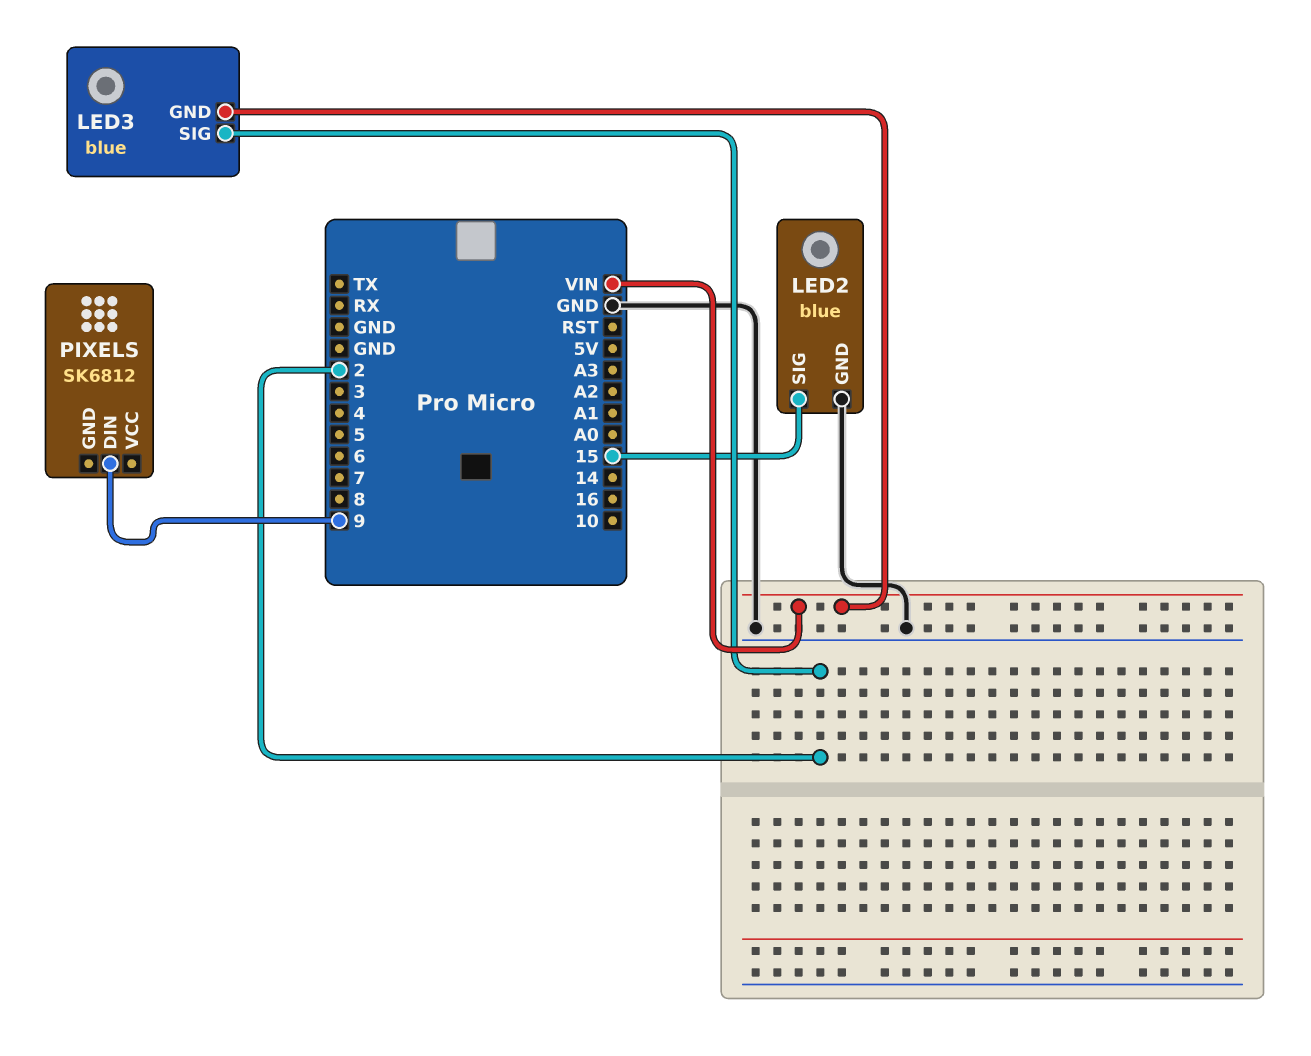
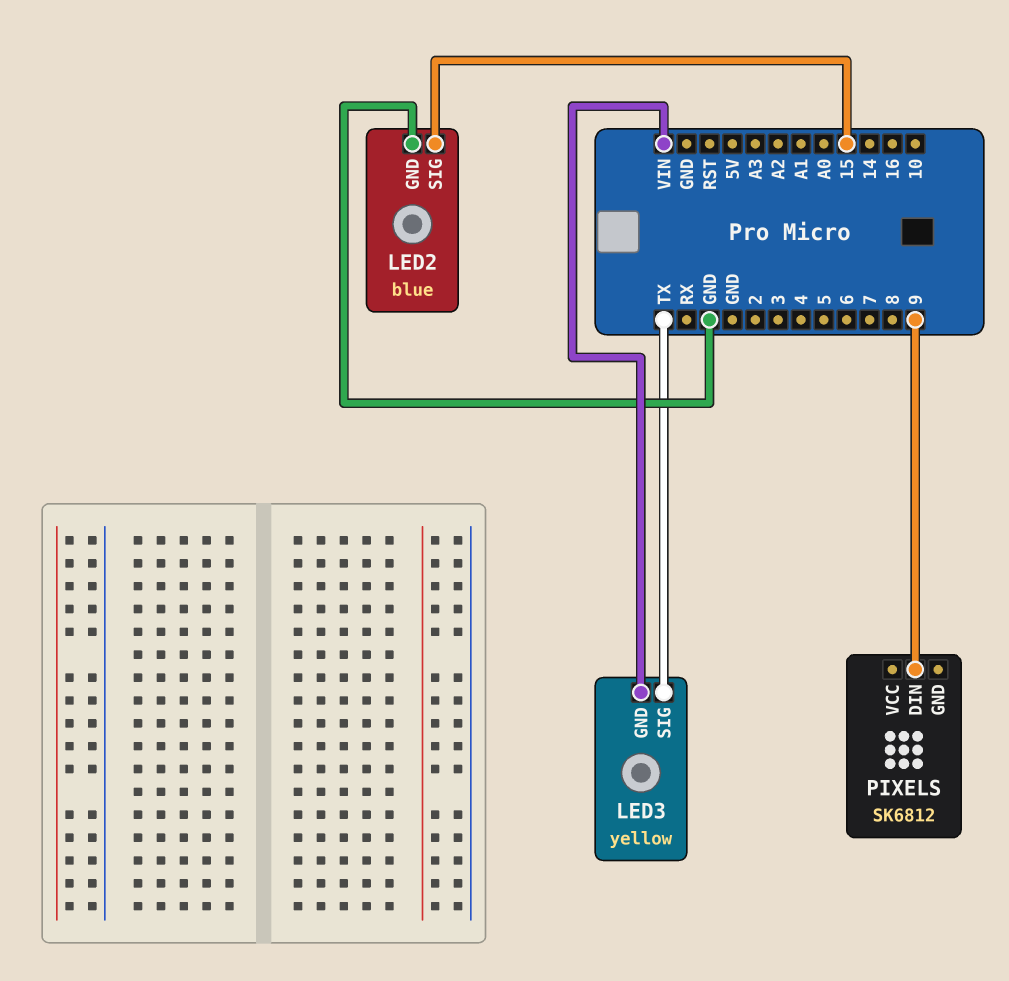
LED3: blue -> yellow
LED3 pin SIG: 2 -> TX

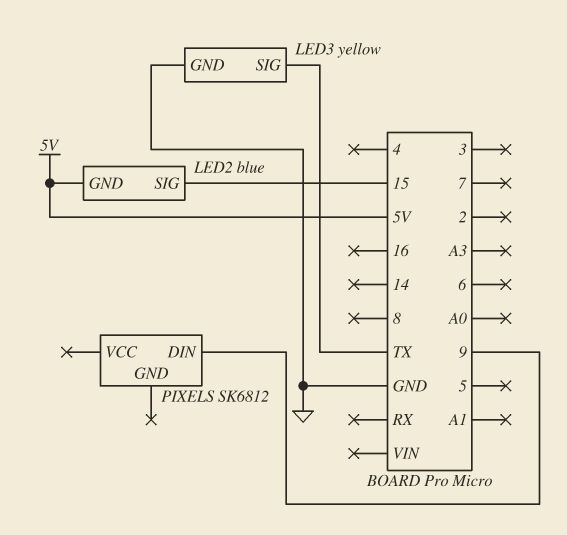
LED2 pin GND: GND -> 5V
LED3 pin GND: VIN -> GND

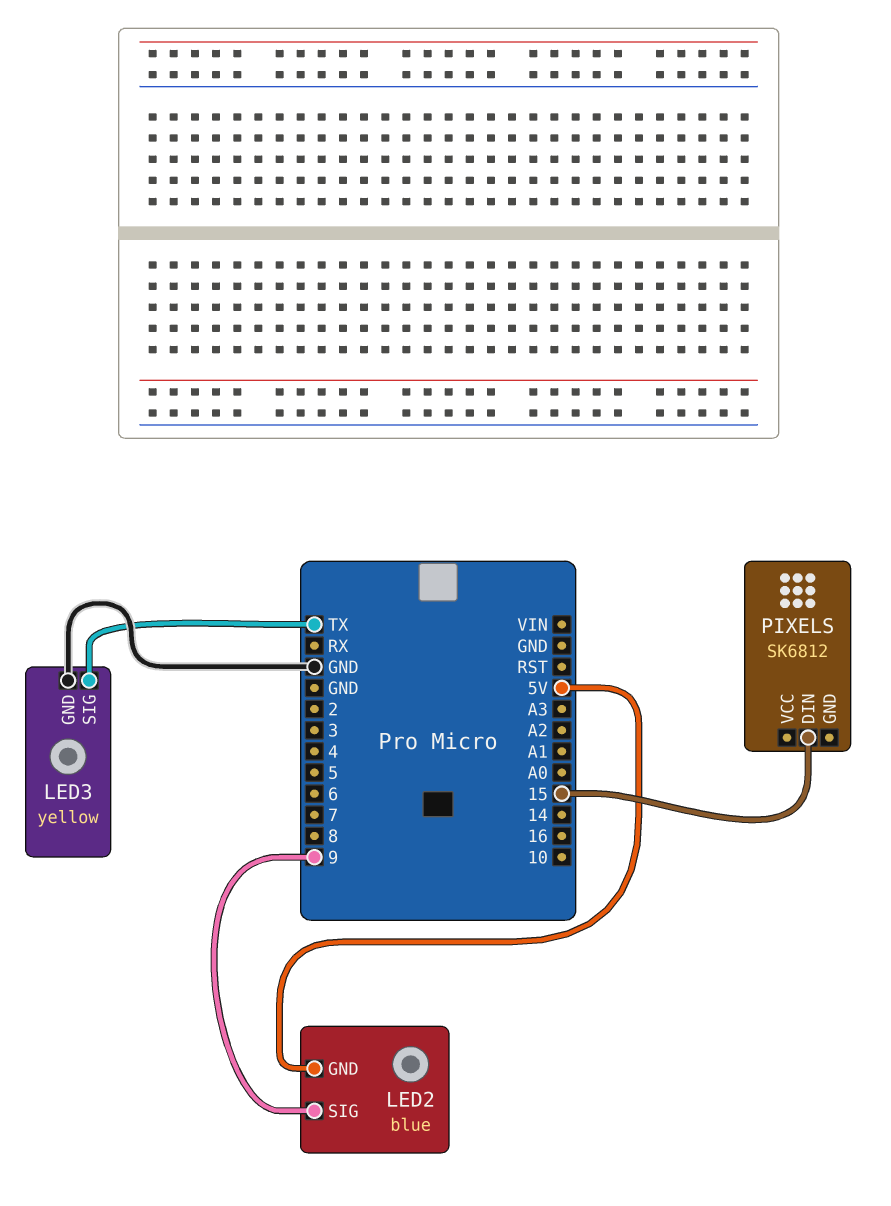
LED2 pin SIG: 15 -> 9
PIXELS pin DIN: 9 -> 15

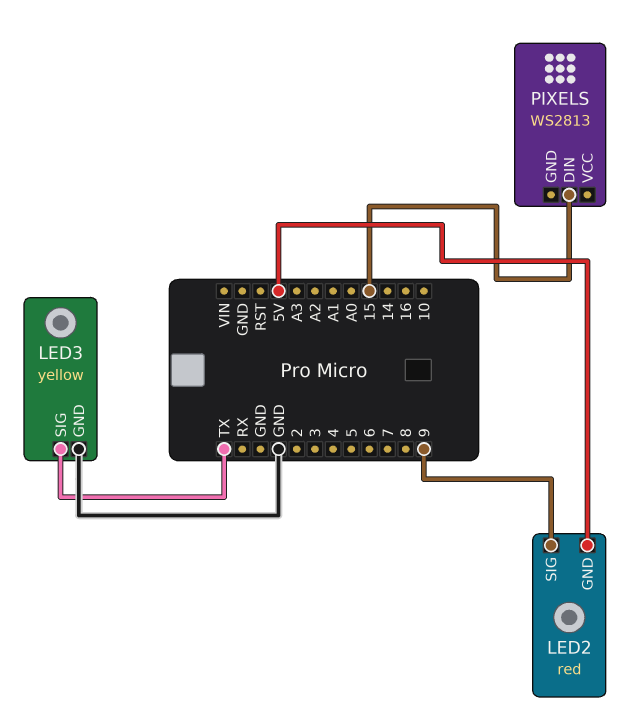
LED2: blue -> red
PIXELS: SK6812 -> WS2813

